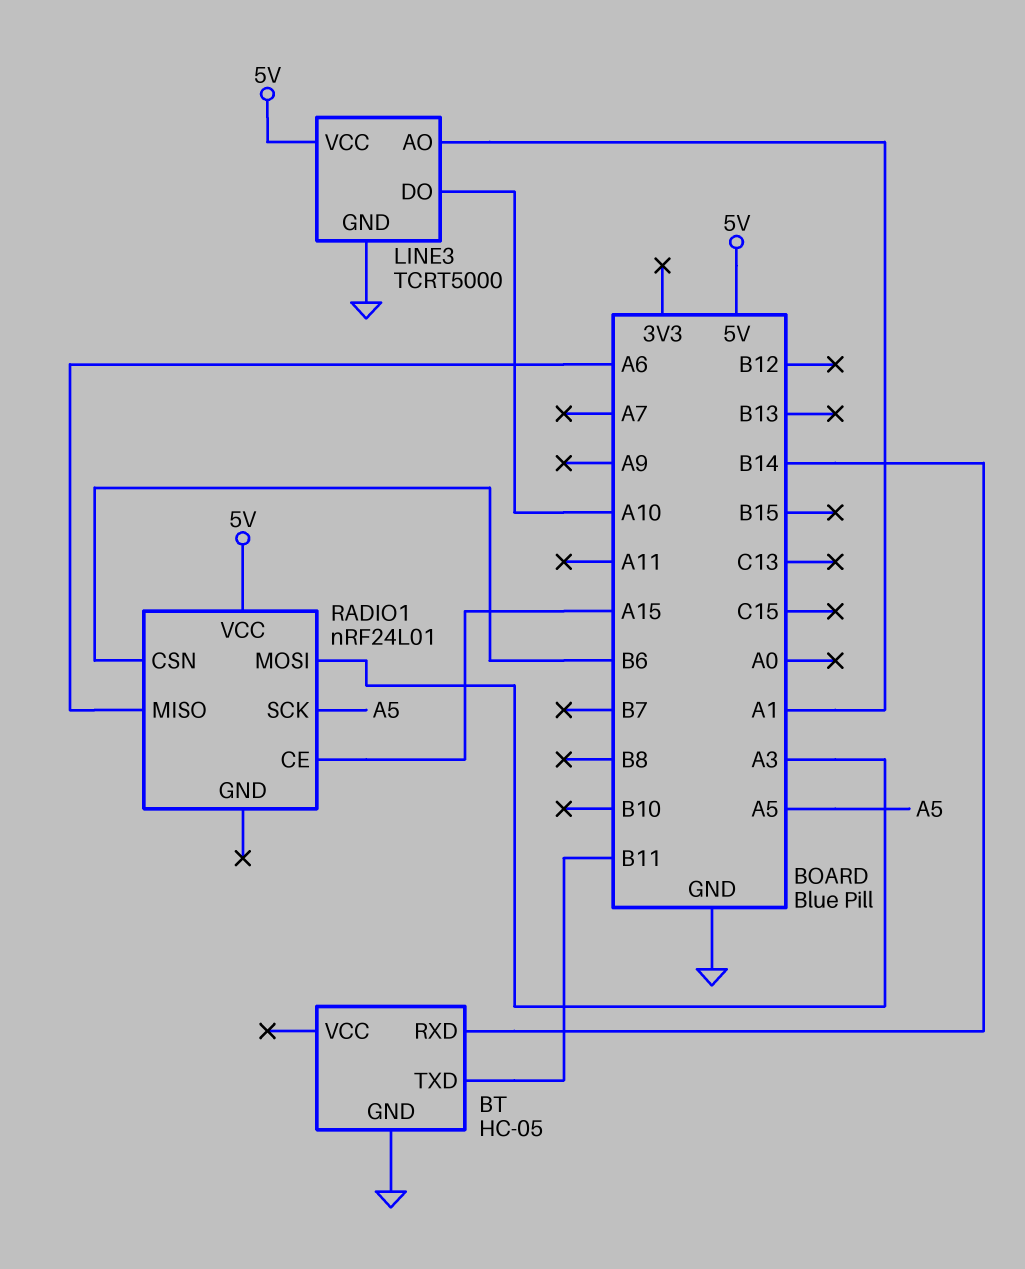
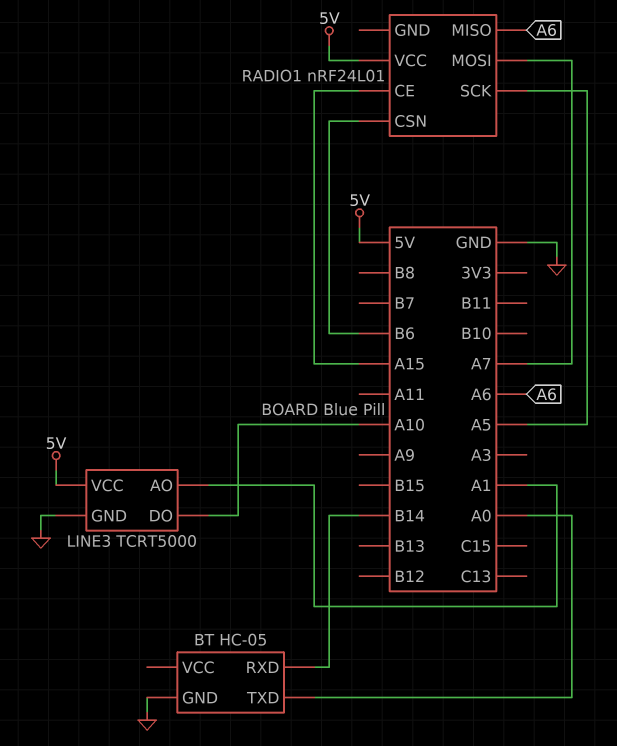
BT pin TXD: B11 -> A0
RADIO1 pin MOSI: A3 -> A7

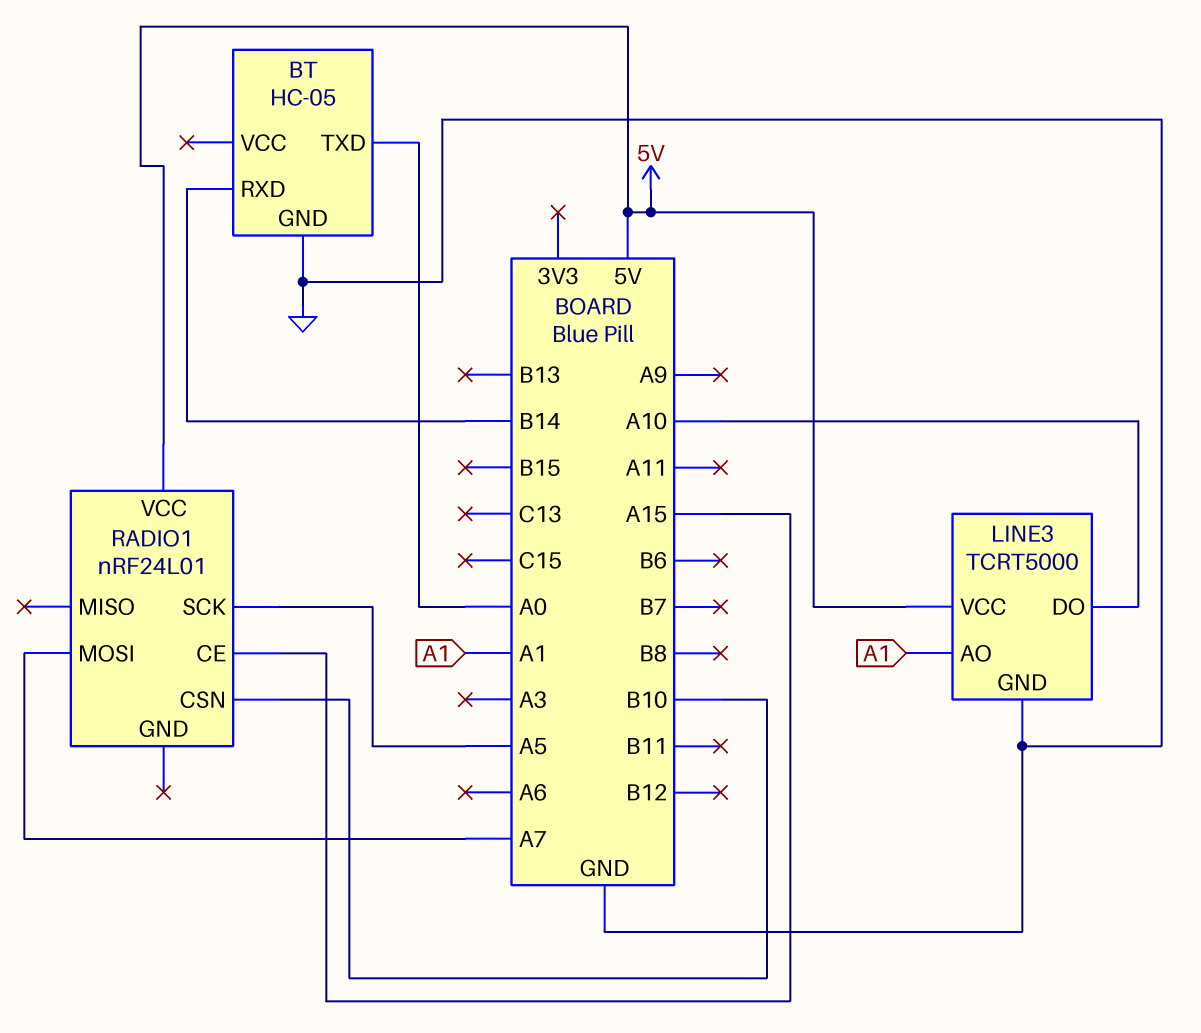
RADIO1 pin CSN: B6 -> B10
RADIO1 pin MISO: A6 -> none

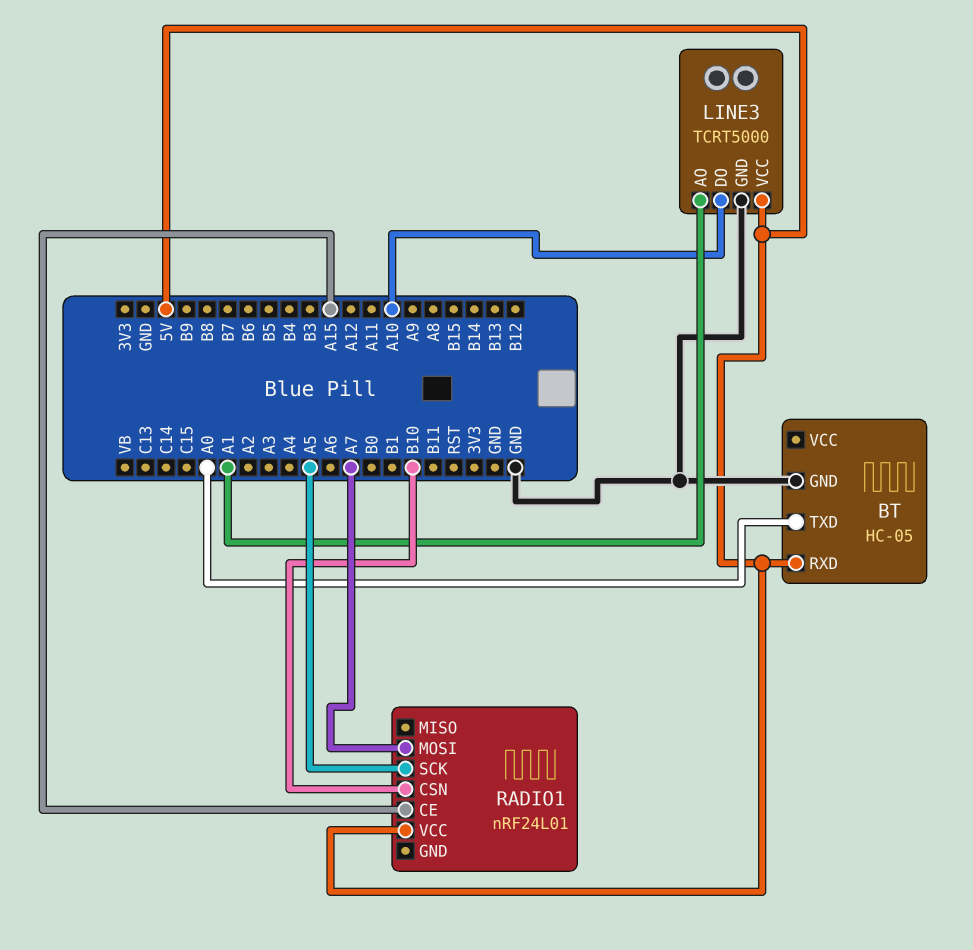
BT pin RXD: B14 -> 5V

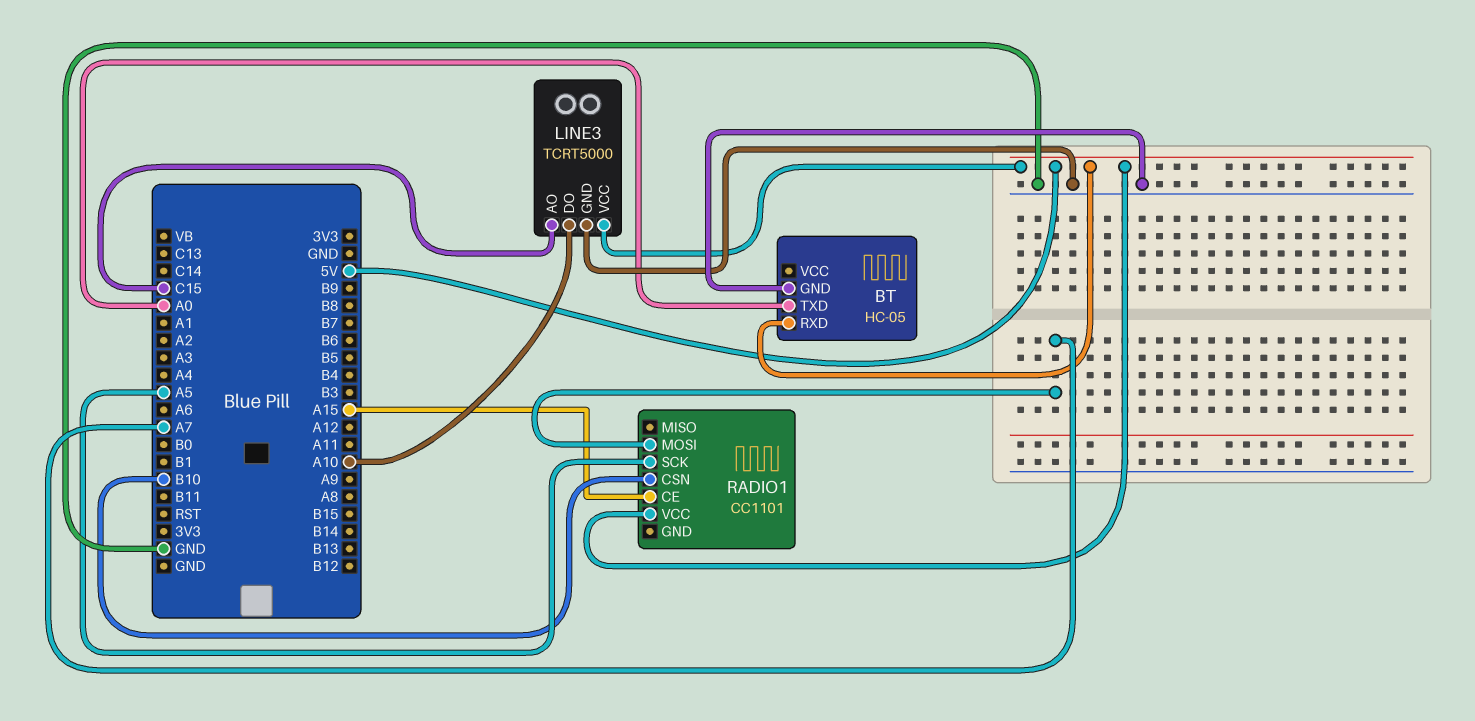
LINE3 pin AO: A1 -> C15
RADIO1: nRF24L01 -> CC1101

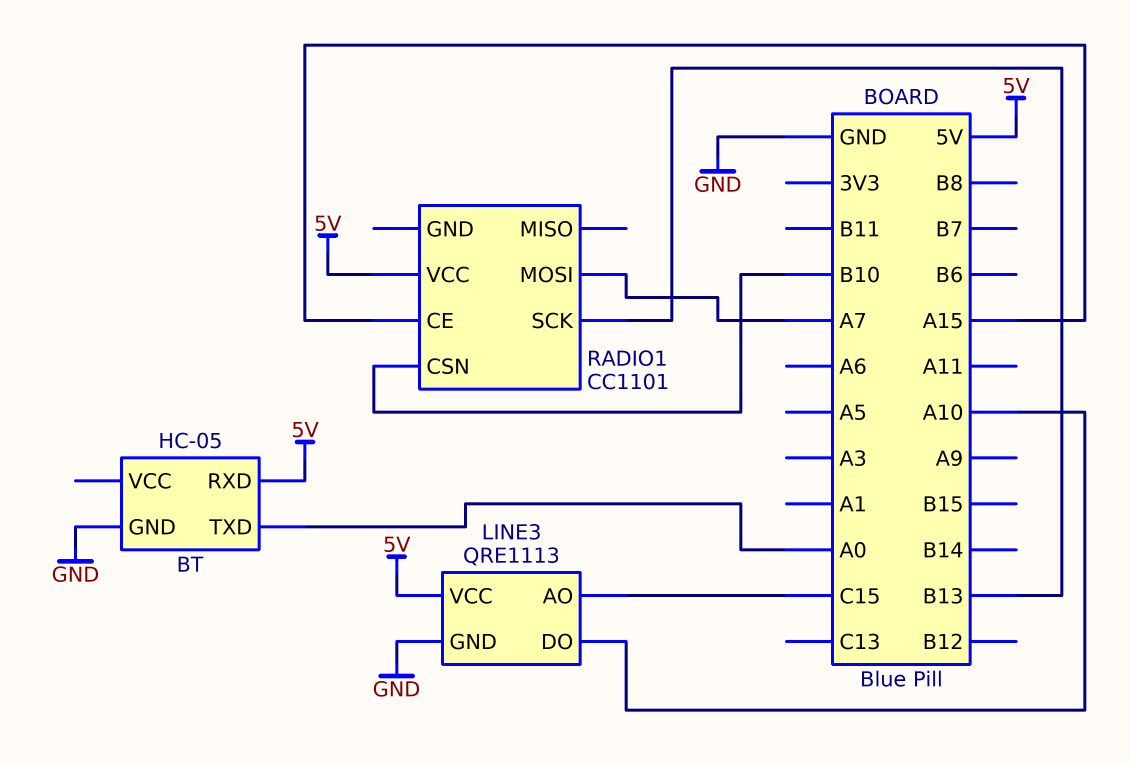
LINE3: TCRT5000 -> QRE1113
RADIO1 pin SCK: A5 -> B13

